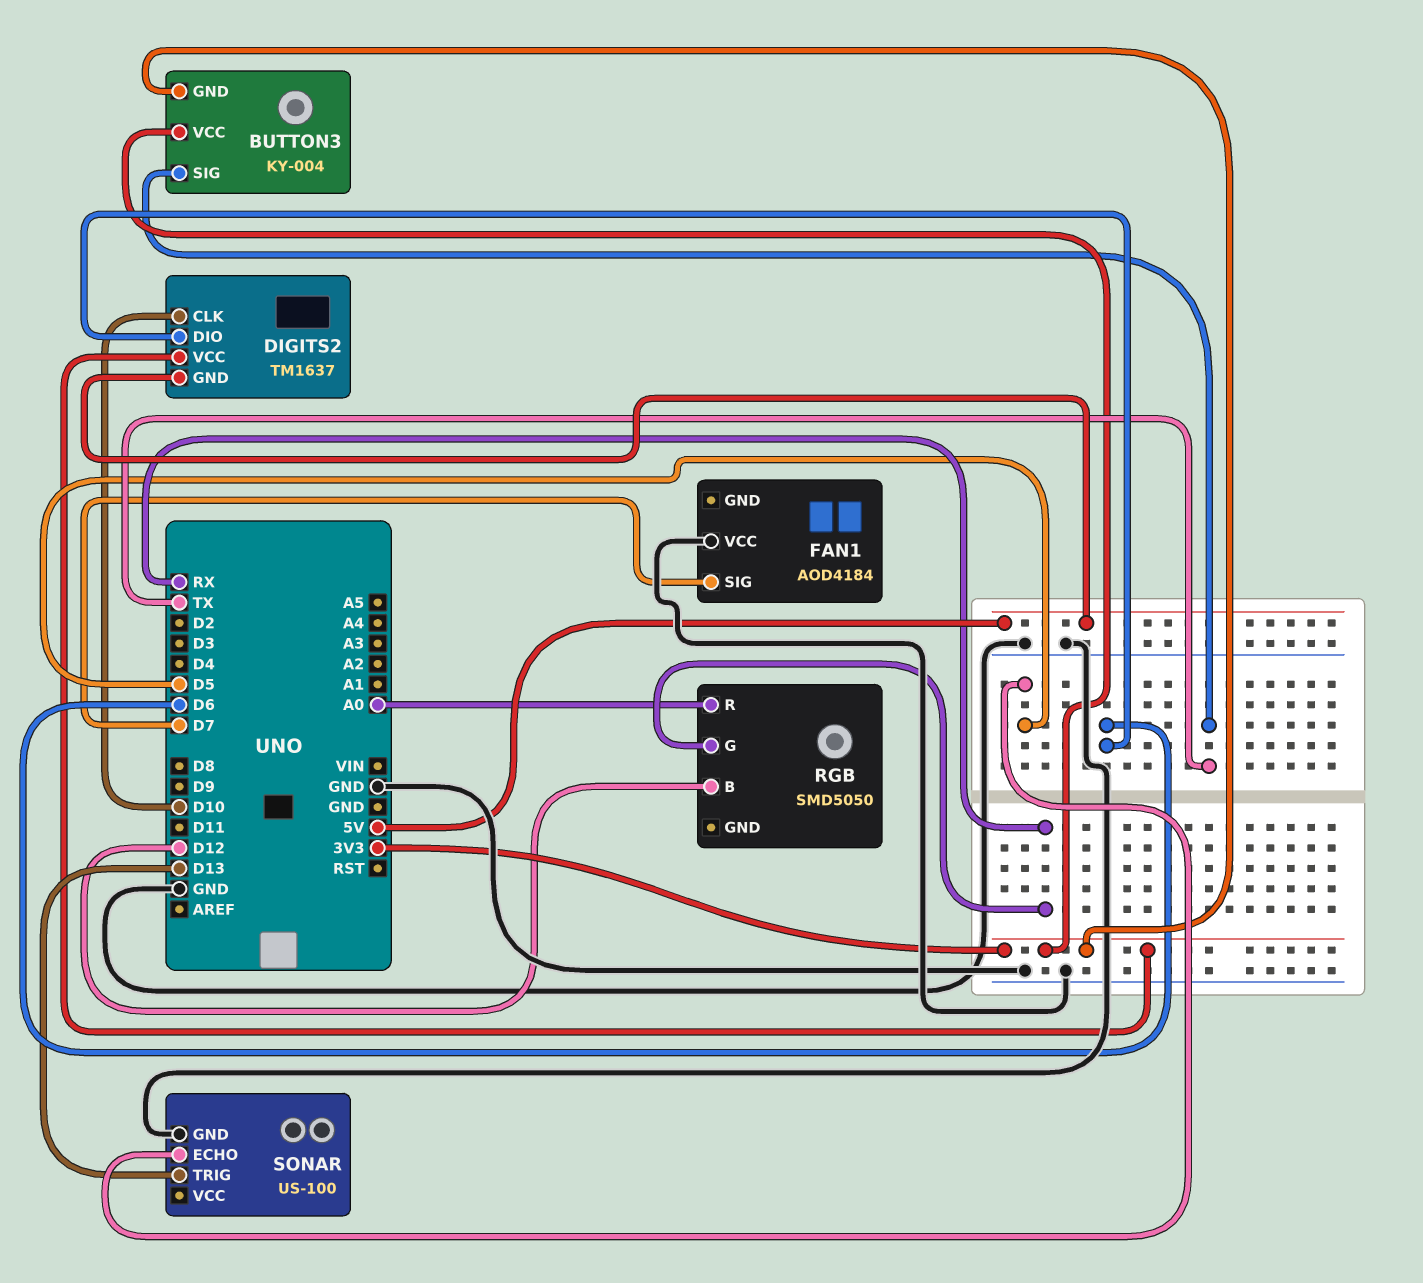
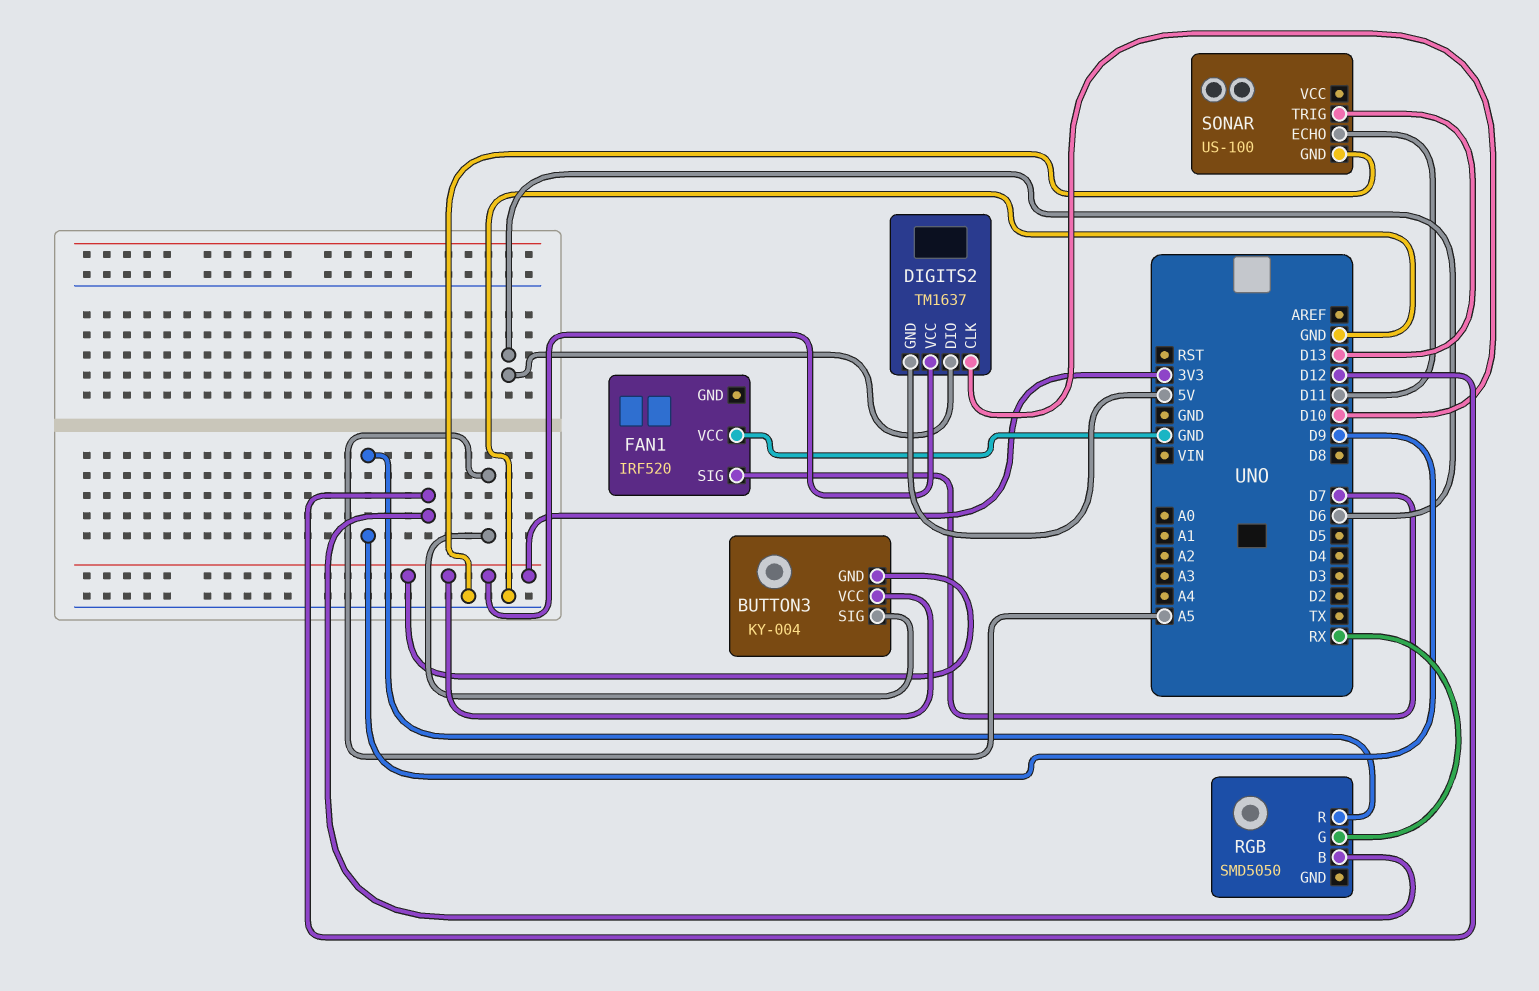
BUTTON3 pin SIG: TX -> A5
FAN1: AOD4184 -> IRF520
RGB pin R: A0 -> D9
SONAR pin ECHO: D5 -> D11

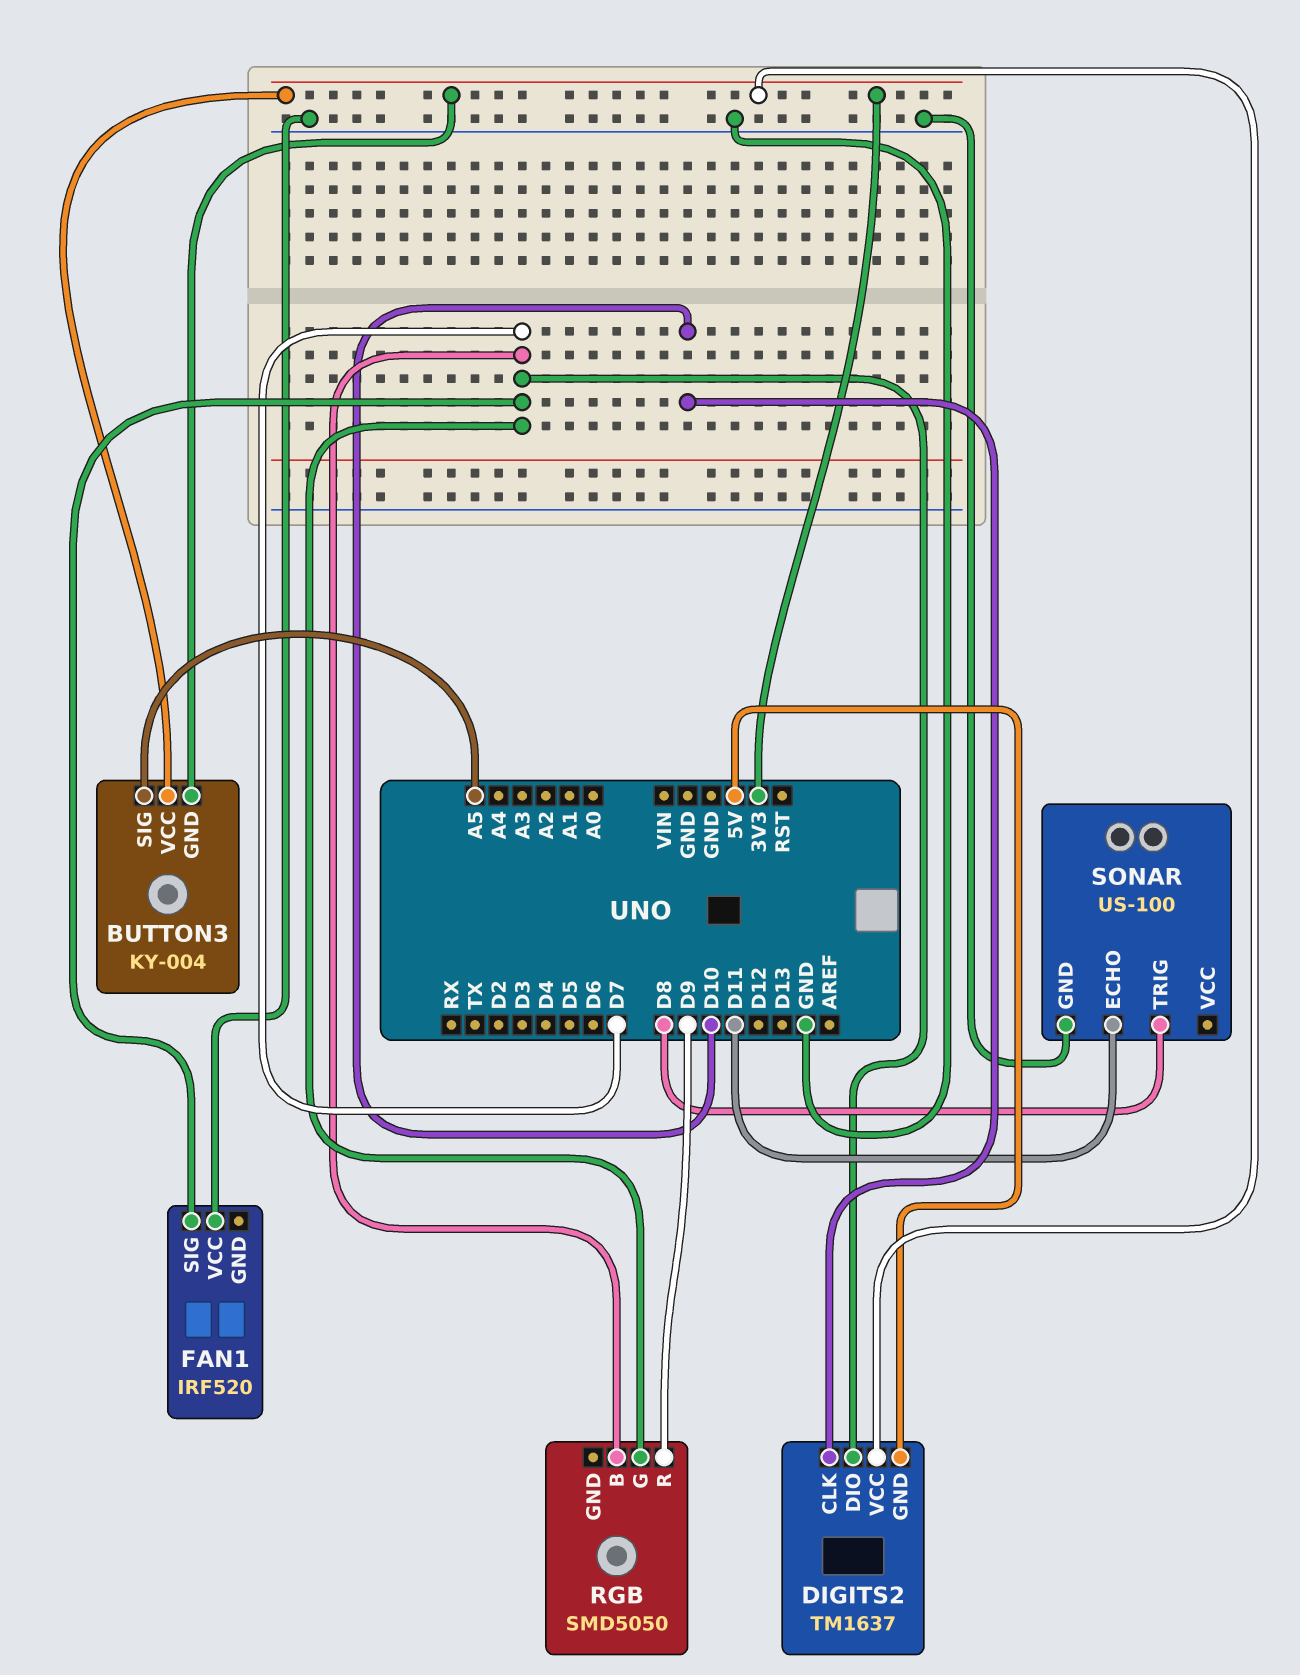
DIGITS2 pin DIO: D6 -> D7
RGB pin B: D12 -> D7
RGB pin G: RX -> D7
SONAR pin TRIG: D13 -> D8

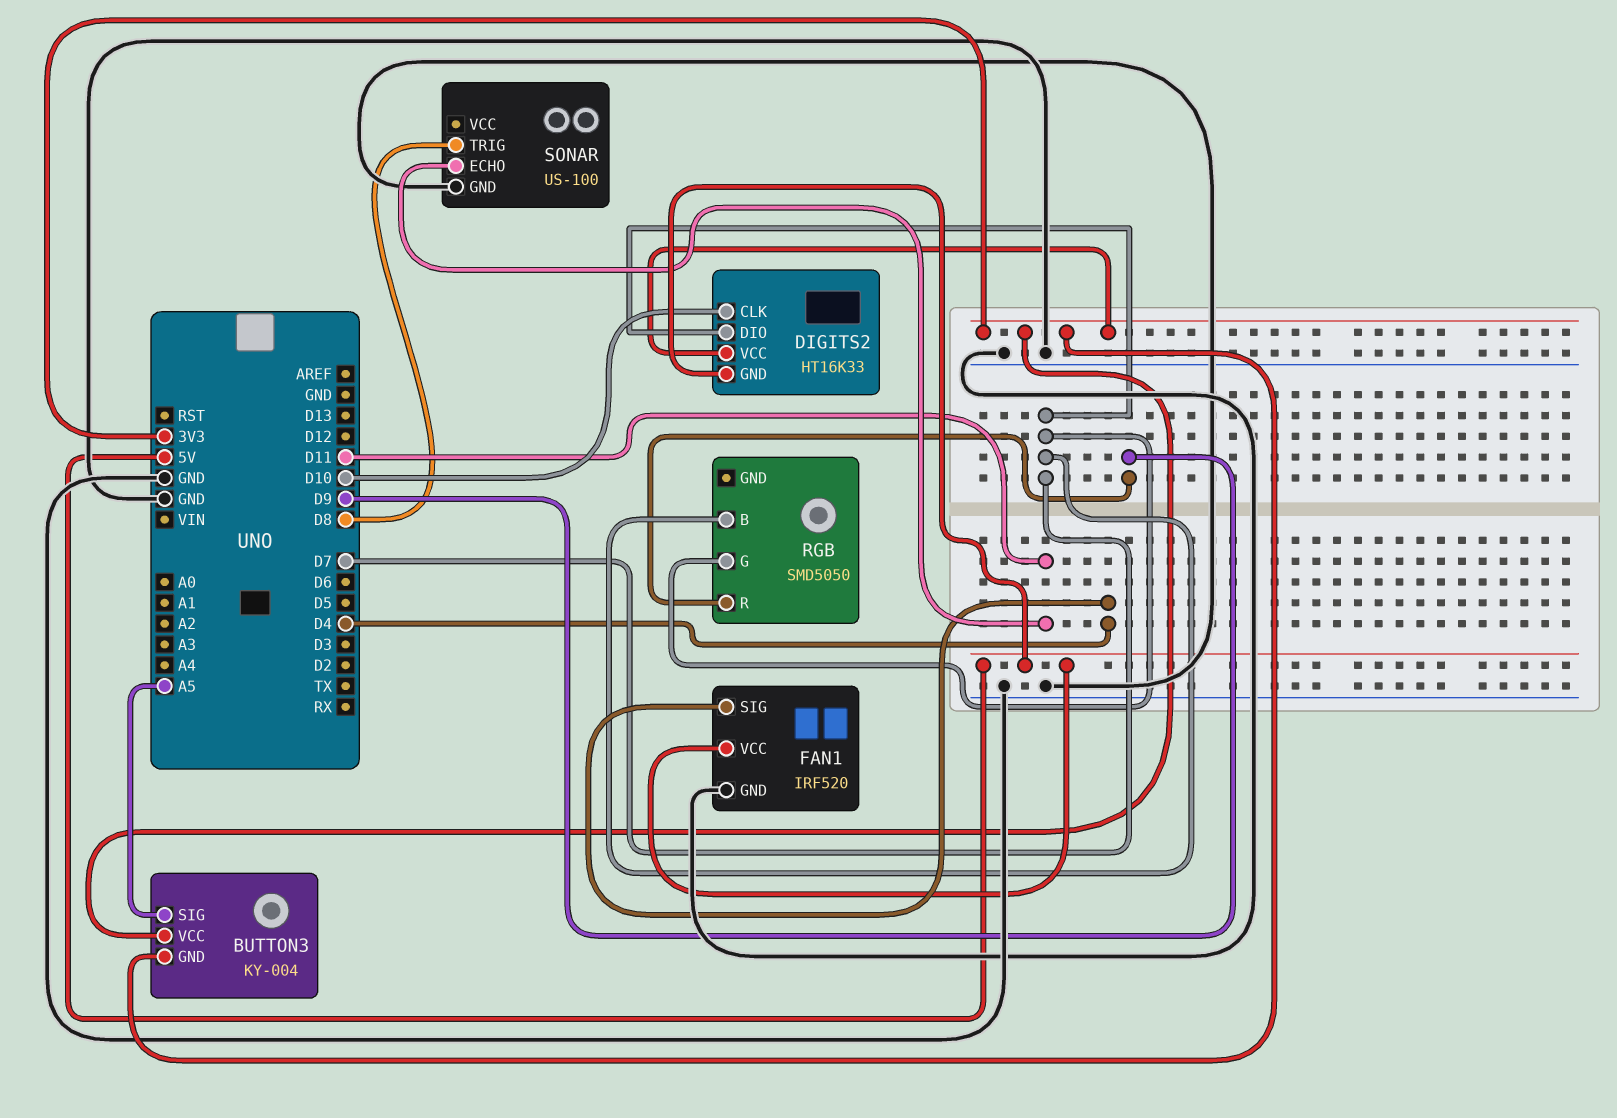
DIGITS2: TM1637 -> HT16K33
FAN1 pin GND: none -> GND
FAN1 pin SIG: D7 -> D4
FAN1 pin VCC: GND -> 5V

